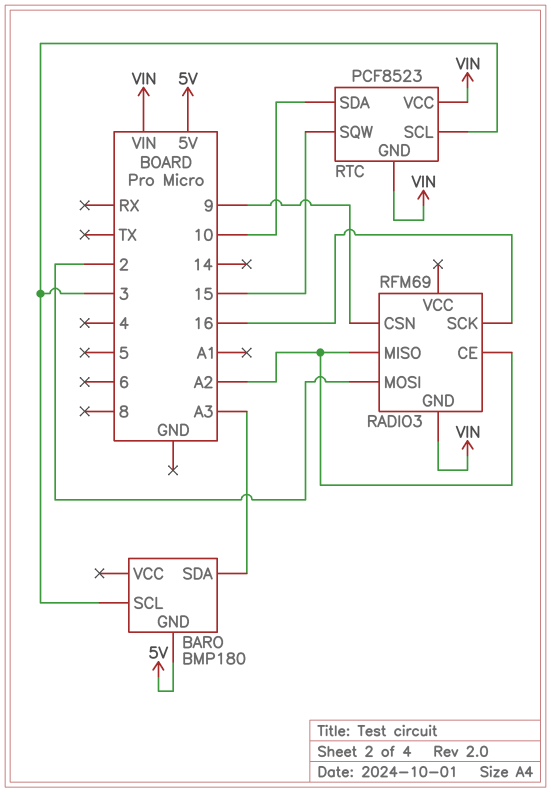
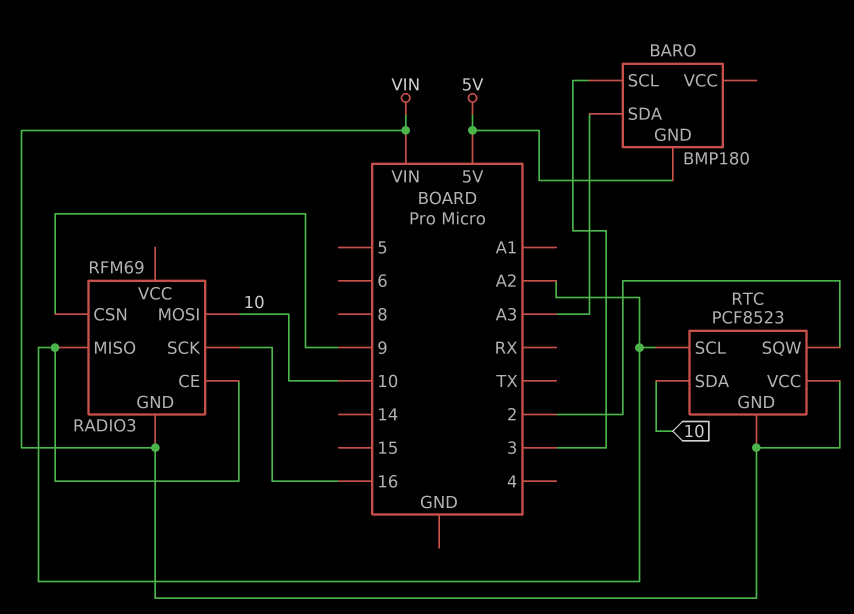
RADIO3 pin MOSI: 2 -> 10
RTC pin SCL: 3 -> A2
RTC pin SQW: 15 -> 2

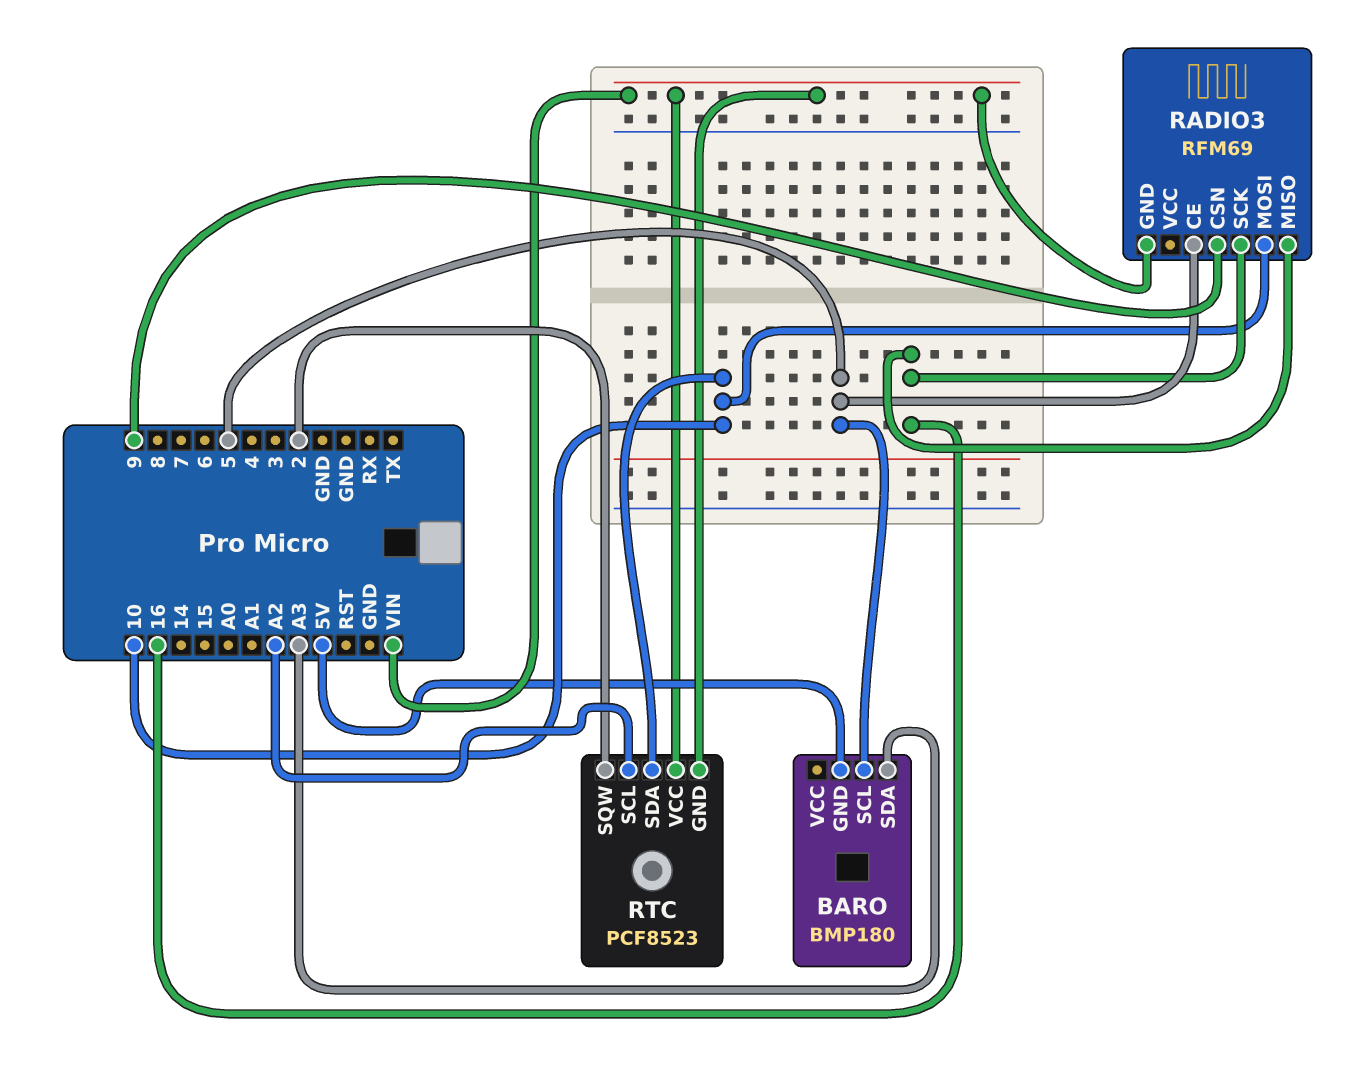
BARO pin SCL: 3 -> 5
RADIO3 pin CE: A2 -> 5
RADIO3 pin MISO: A2 -> 16

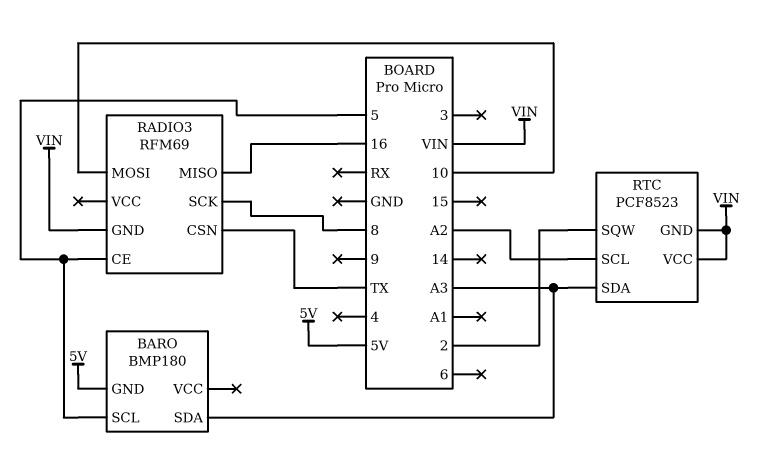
RADIO3 pin CSN: 9 -> TX
RADIO3 pin SCK: 16 -> 8
RTC pin SDA: 10 -> A3

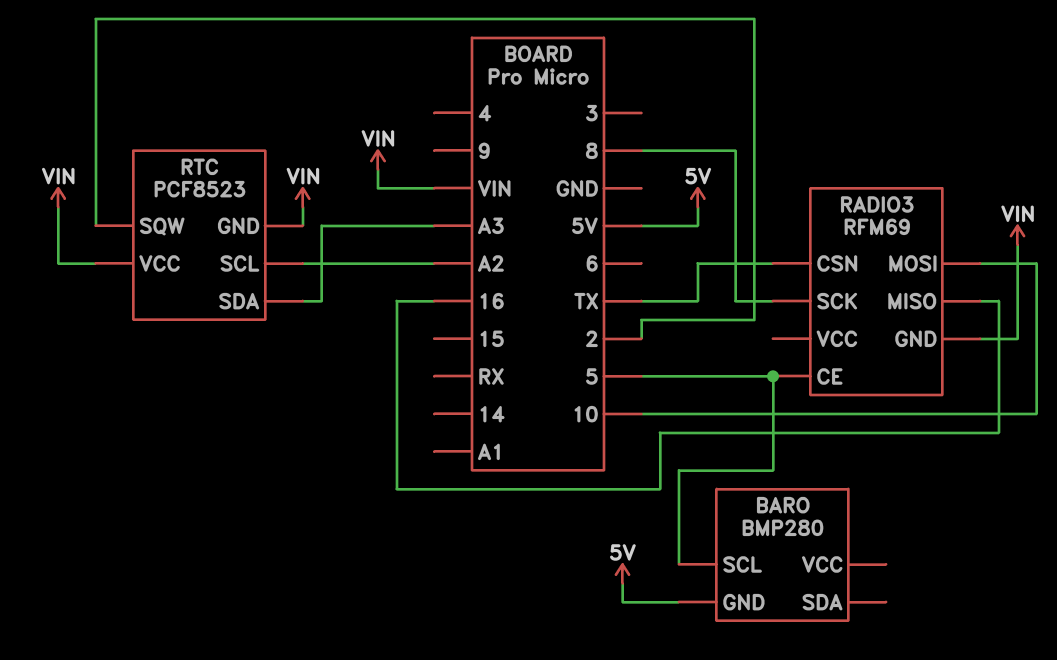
BARO: BMP180 -> BMP280
BARO pin SDA: A3 -> none

